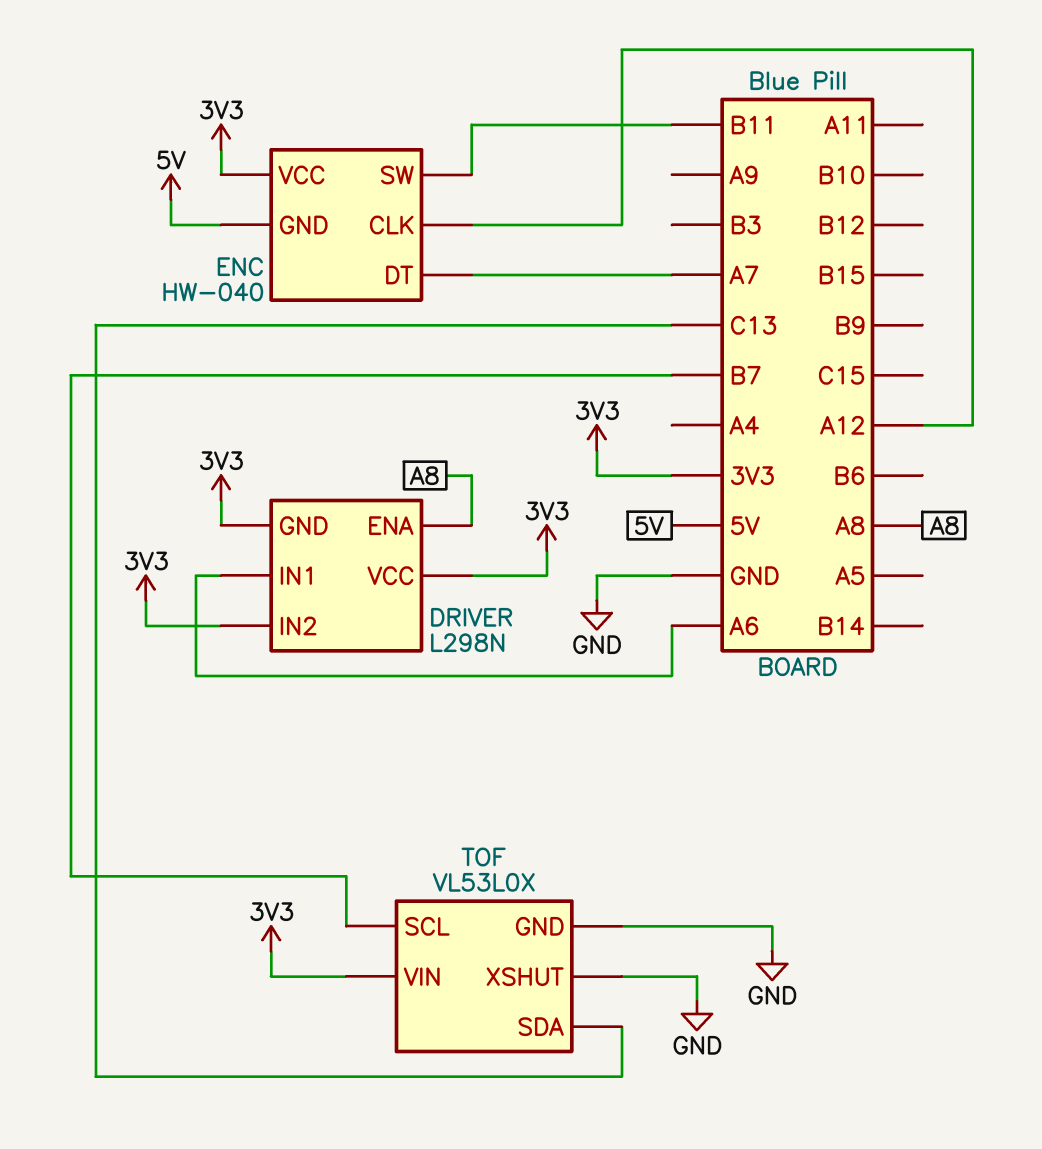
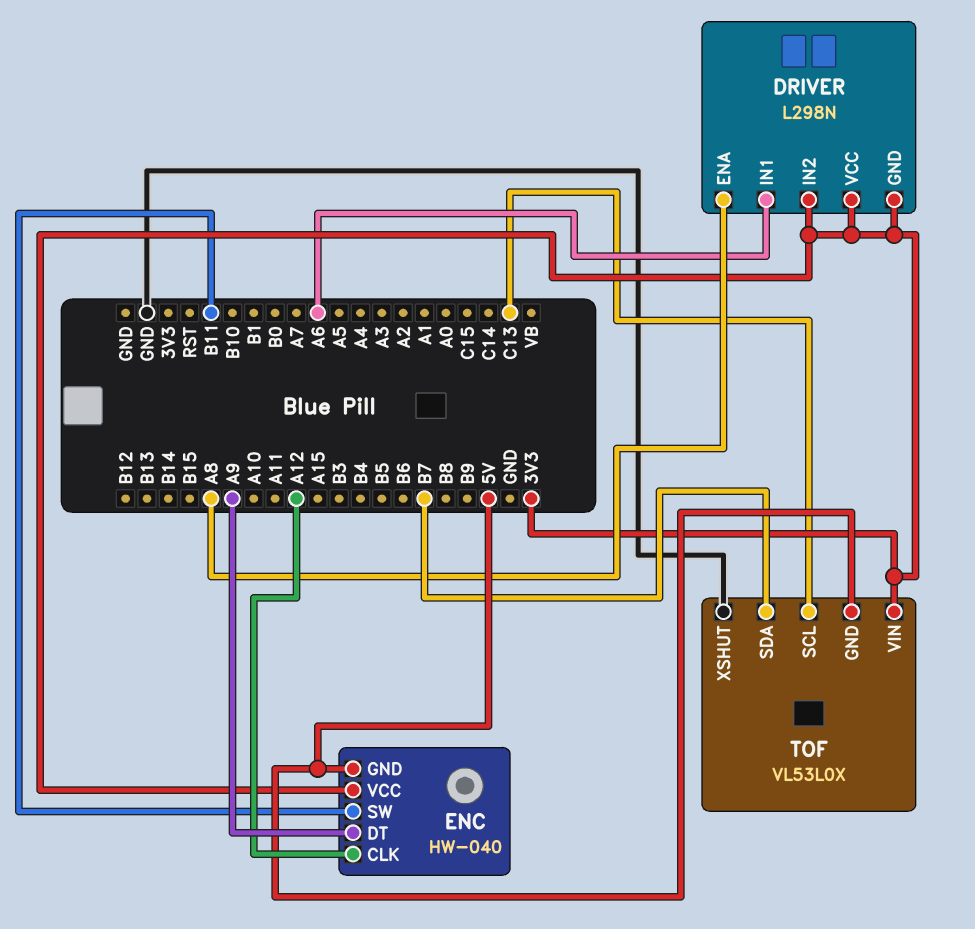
ENC pin DT: A7 -> A9
TOF pin GND: GND -> 5V
TOF pin SCL: B7 -> C13
TOF pin SDA: C13 -> B7

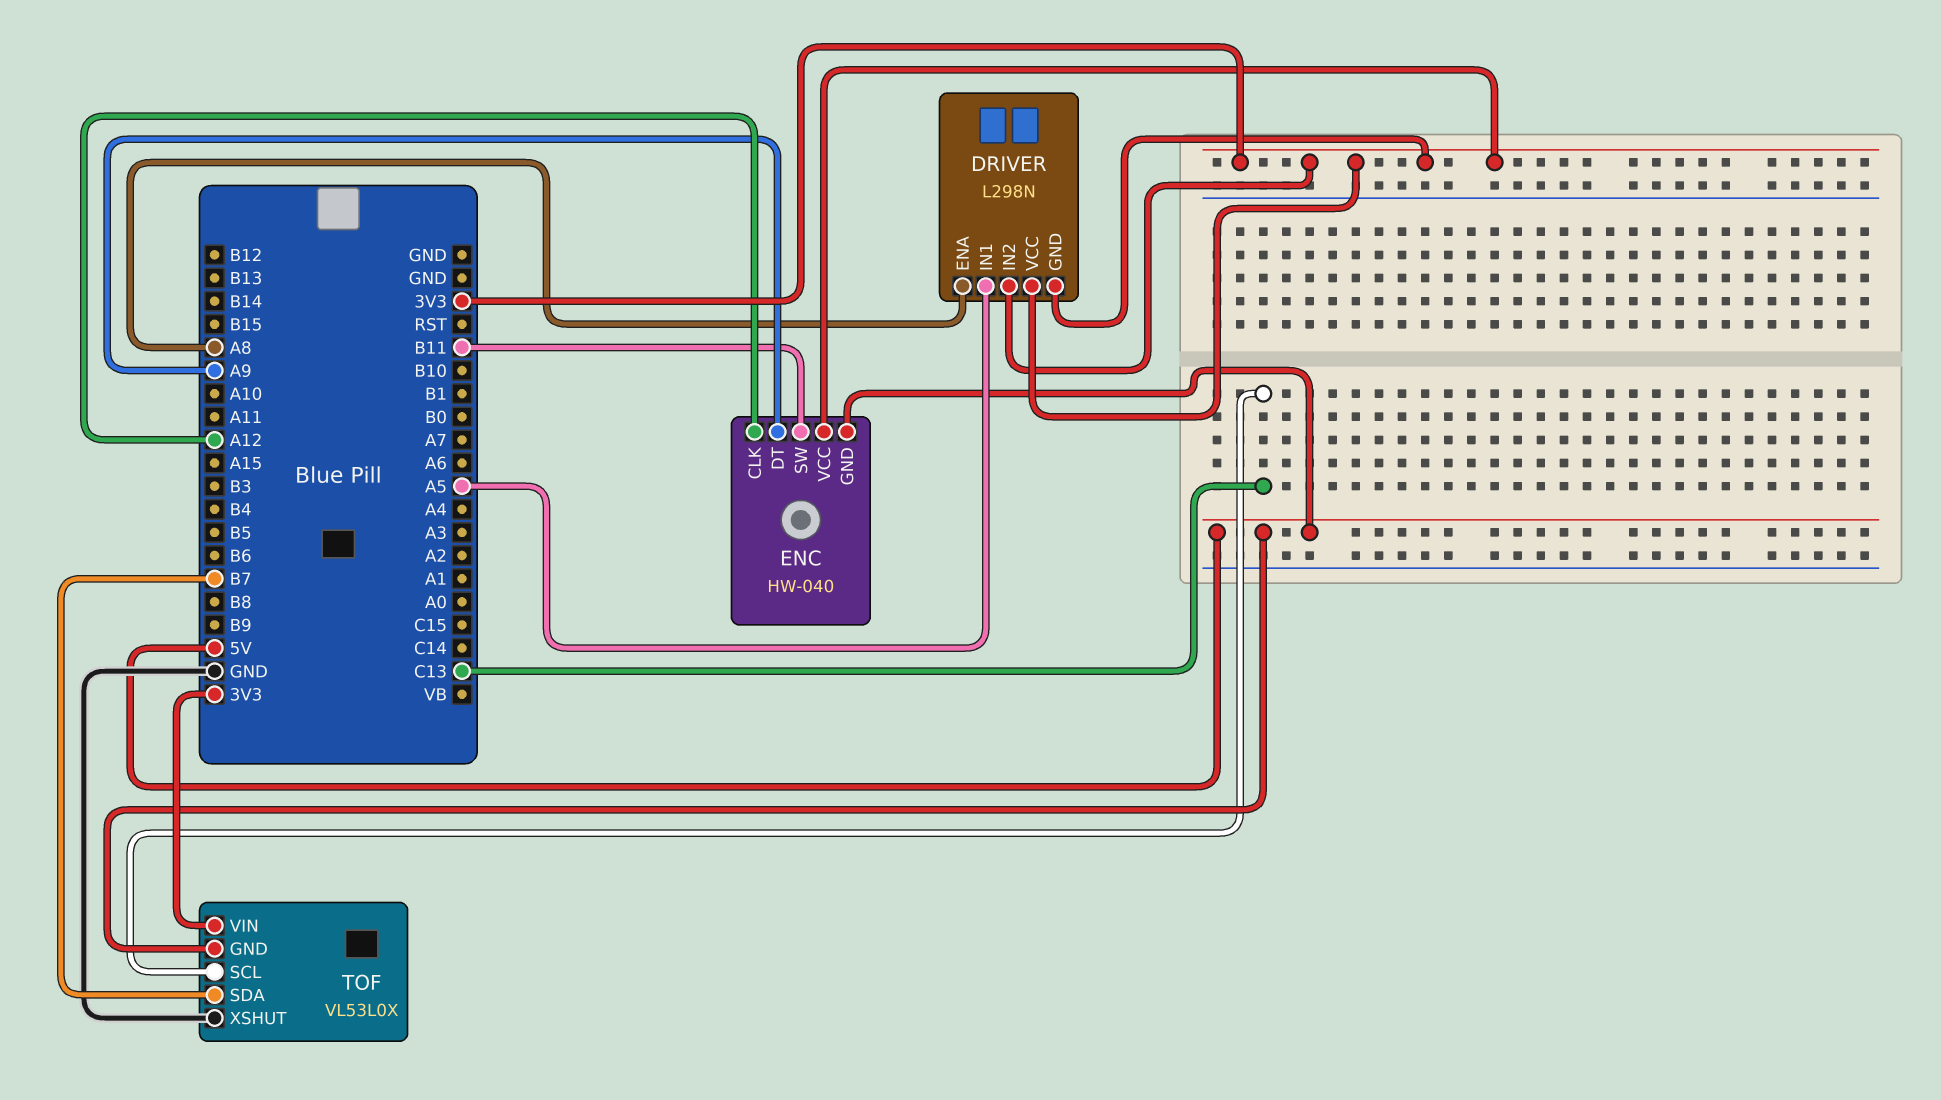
DRIVER pin IN1: A6 -> A5

